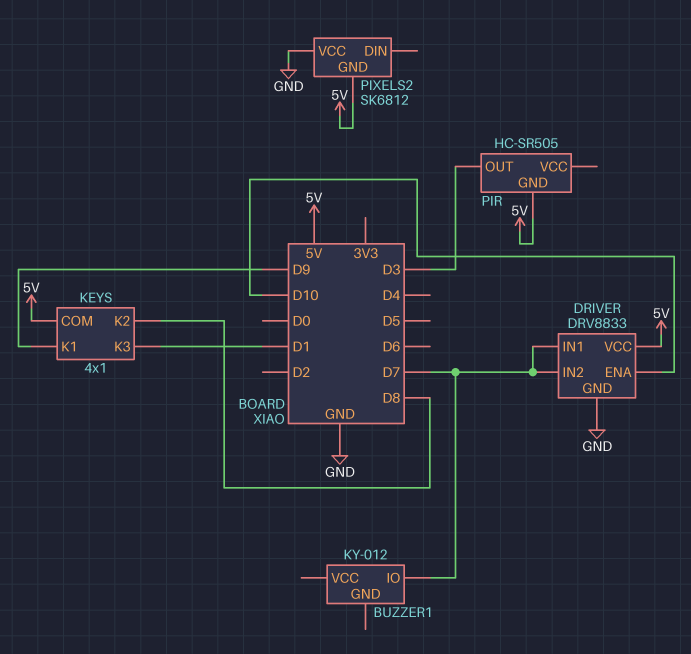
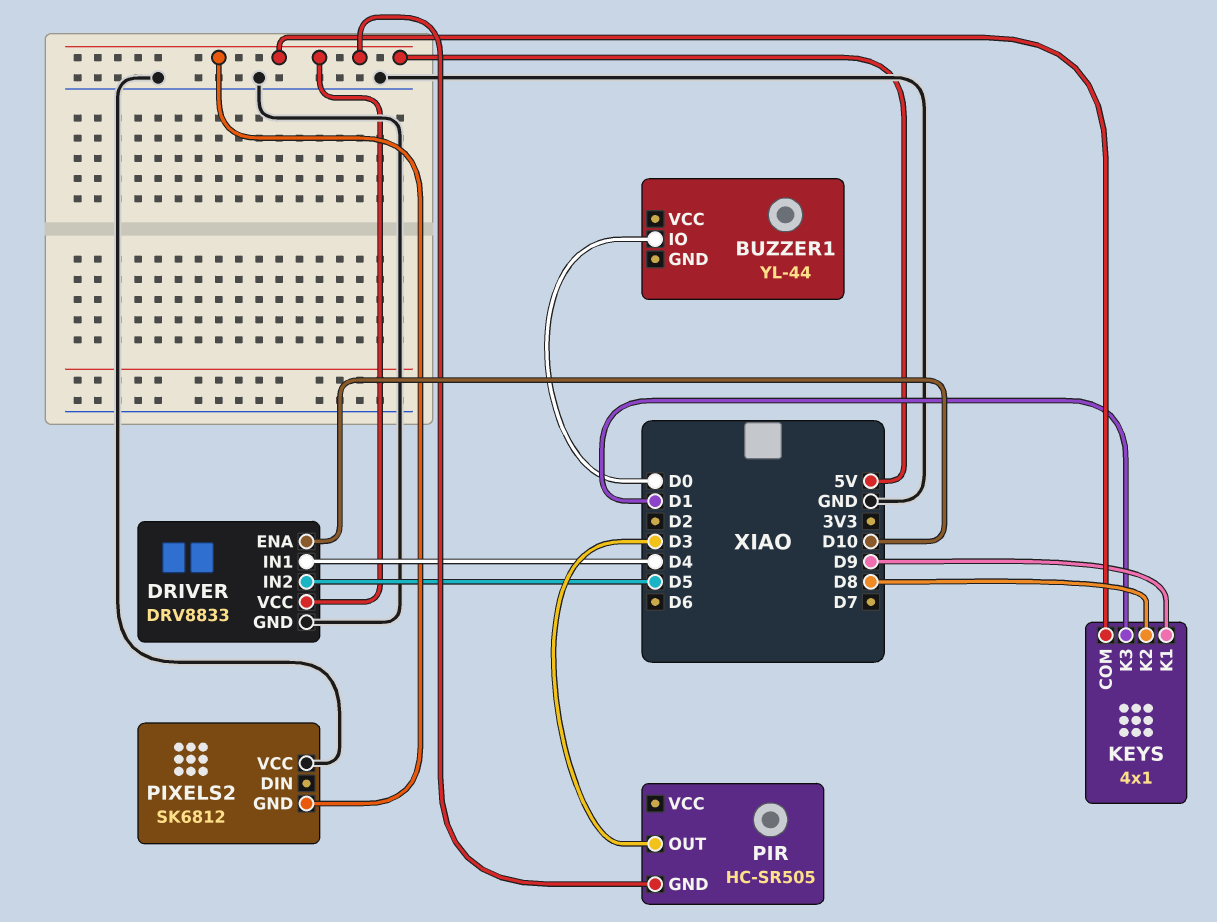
BUZZER1: KY-012 -> YL-44
BUZZER1 pin IO: D7 -> D0
DRIVER pin IN1: D7 -> D4
DRIVER pin IN2: D7 -> D5

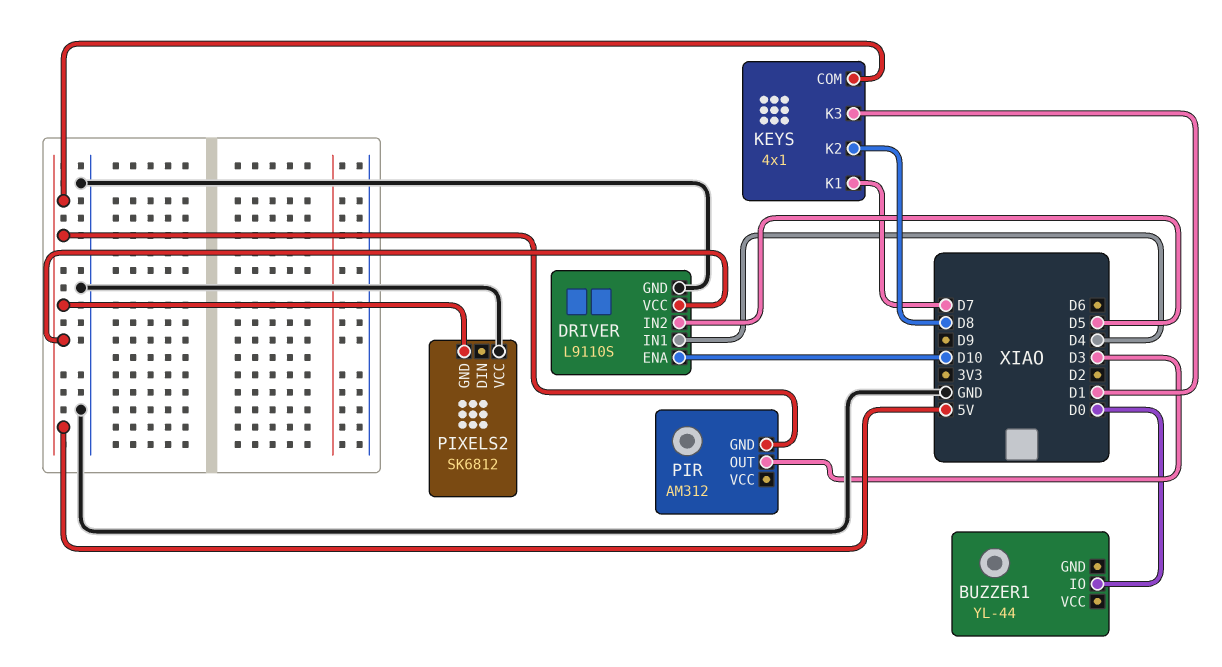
DRIVER: DRV8833 -> L9110S
KEYS pin K1: D9 -> D7
PIR: HC-SR505 -> AM312

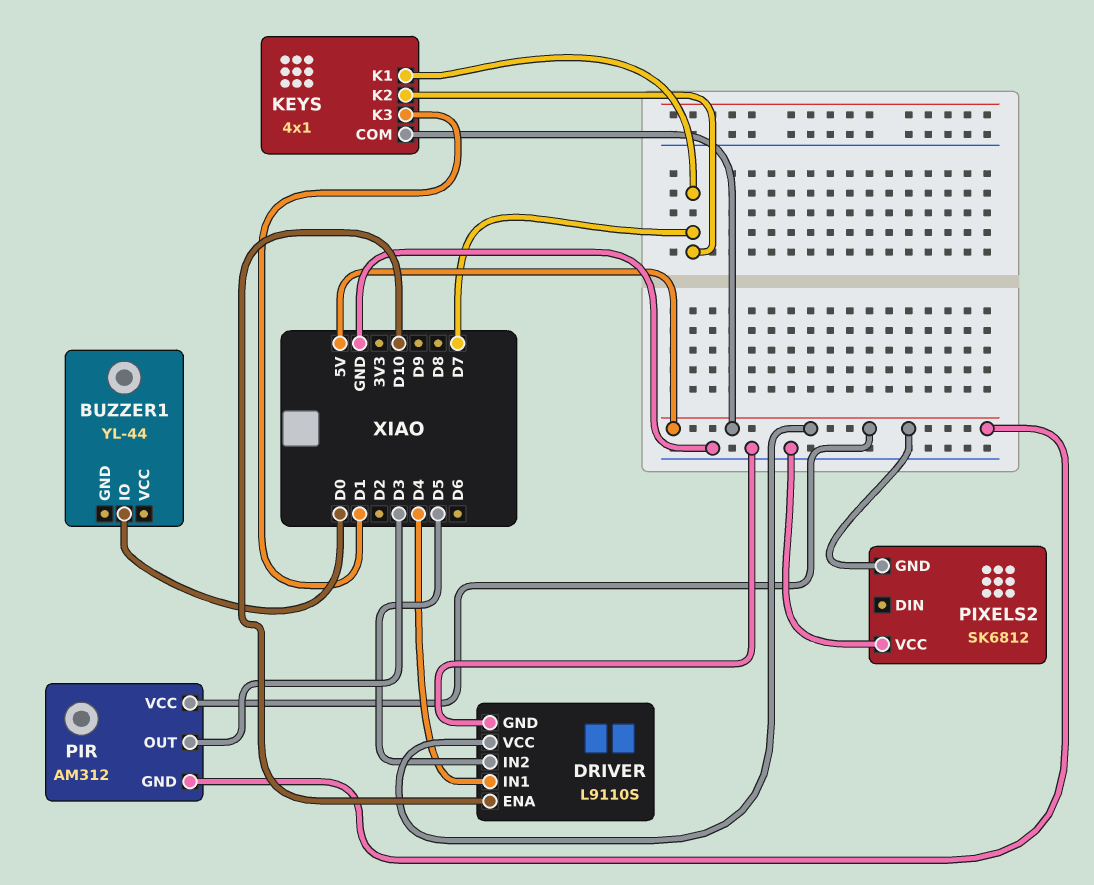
KEYS pin K2: D8 -> D7
PIR pin VCC: none -> 5V

